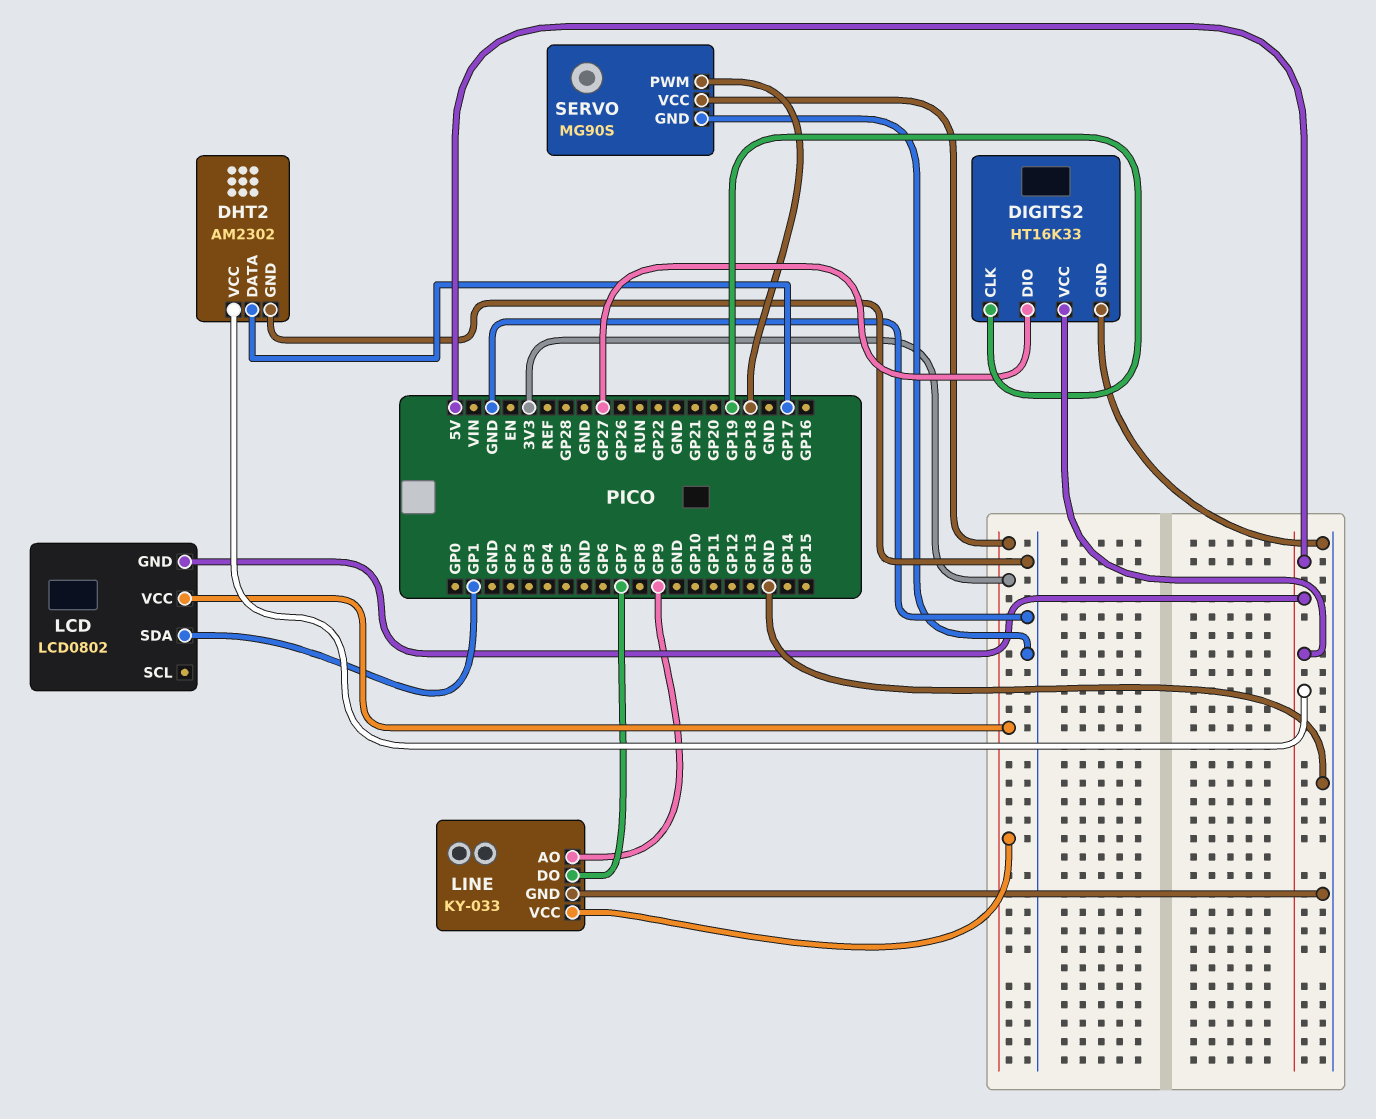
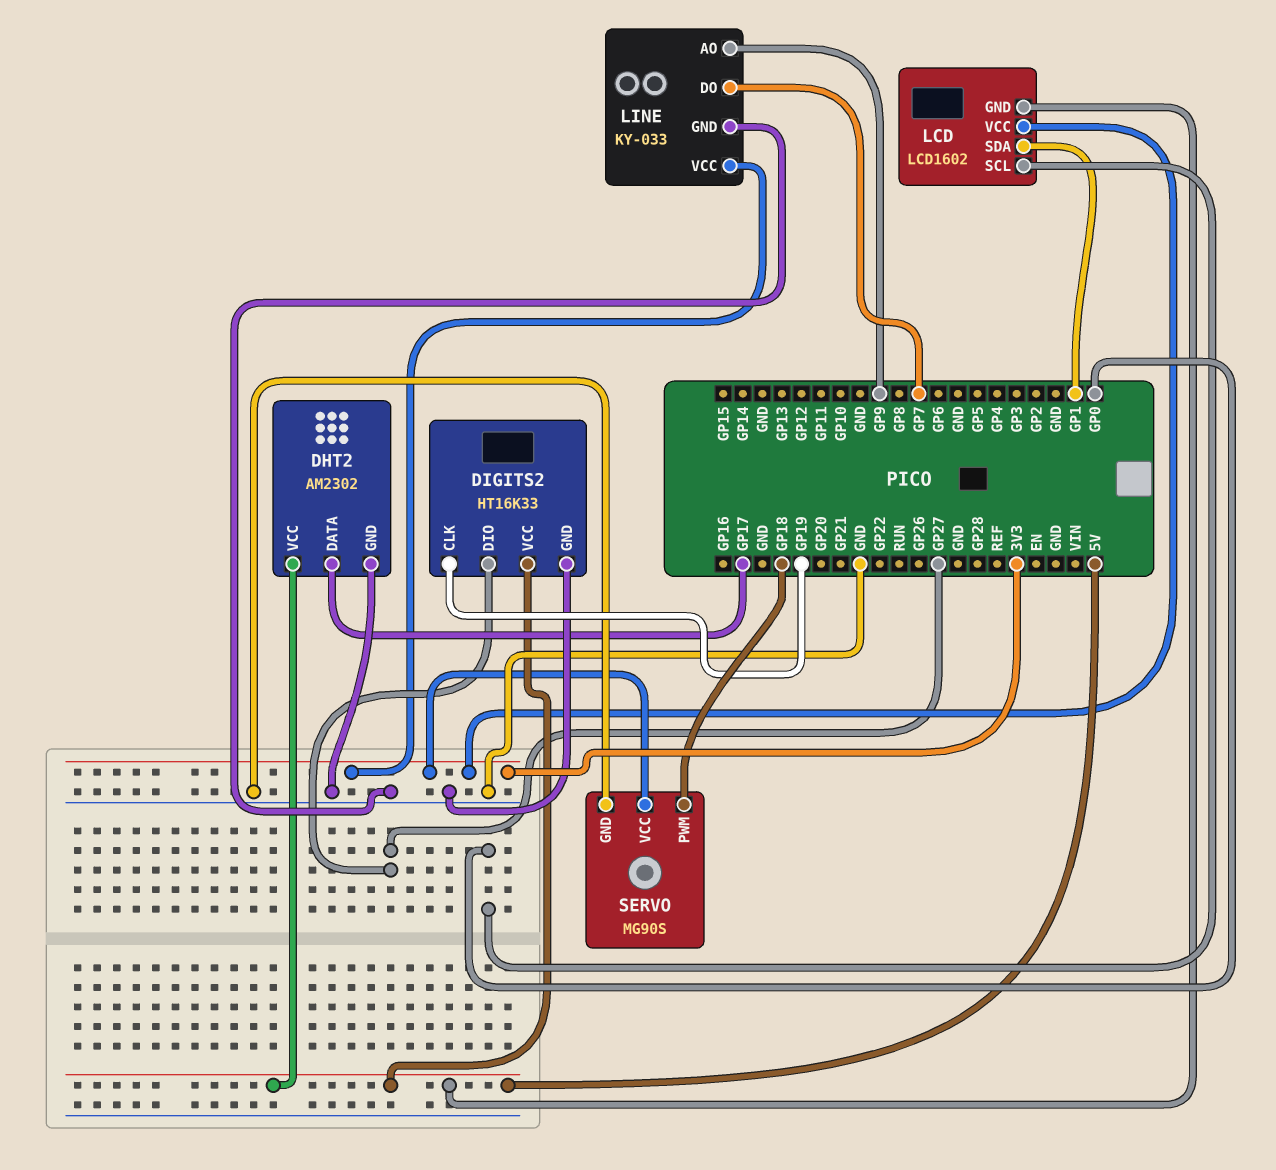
LCD: LCD0802 -> LCD1602
LCD pin SCL: none -> GP0

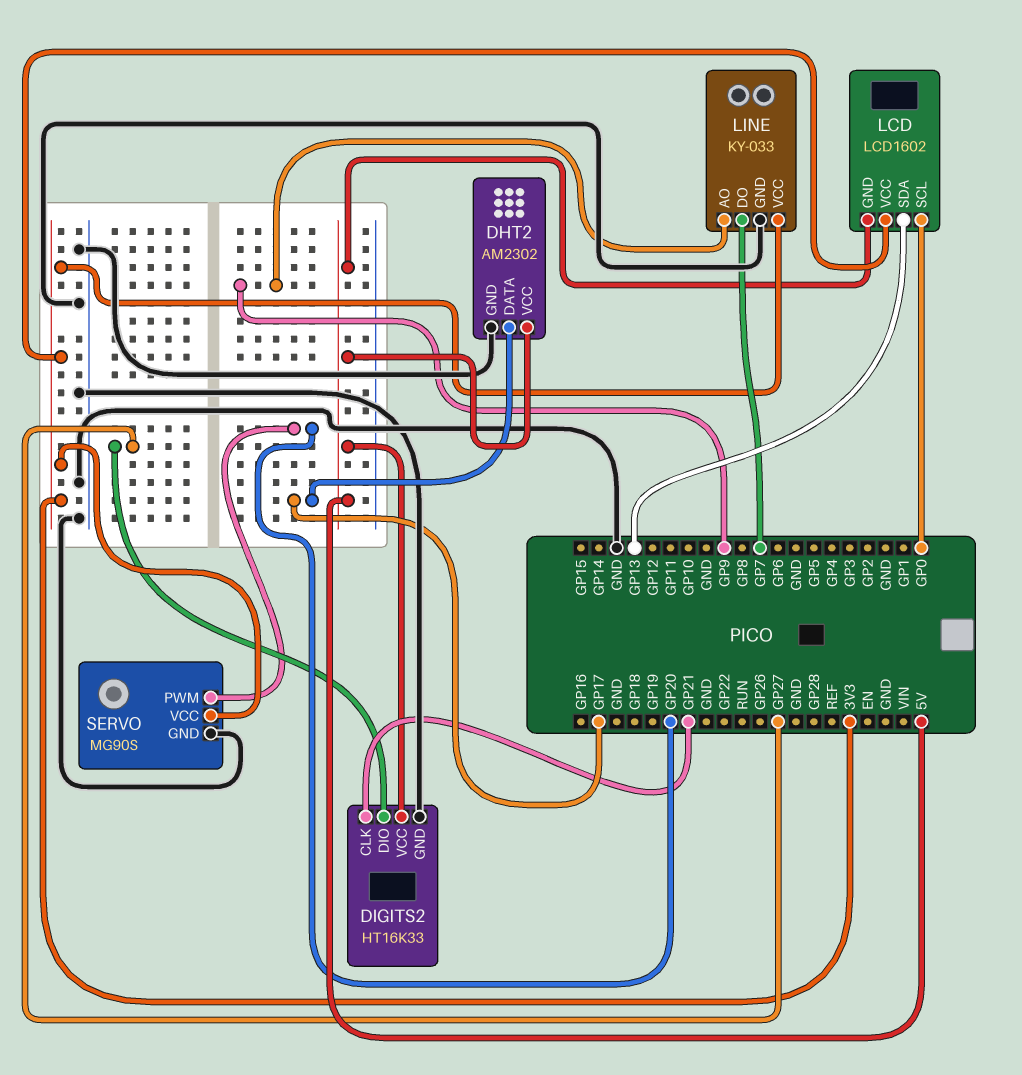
DIGITS2 pin CLK: GP19 -> GP21
LCD pin SDA: GP1 -> GP13
SERVO pin PWM: GP18 -> GP20

